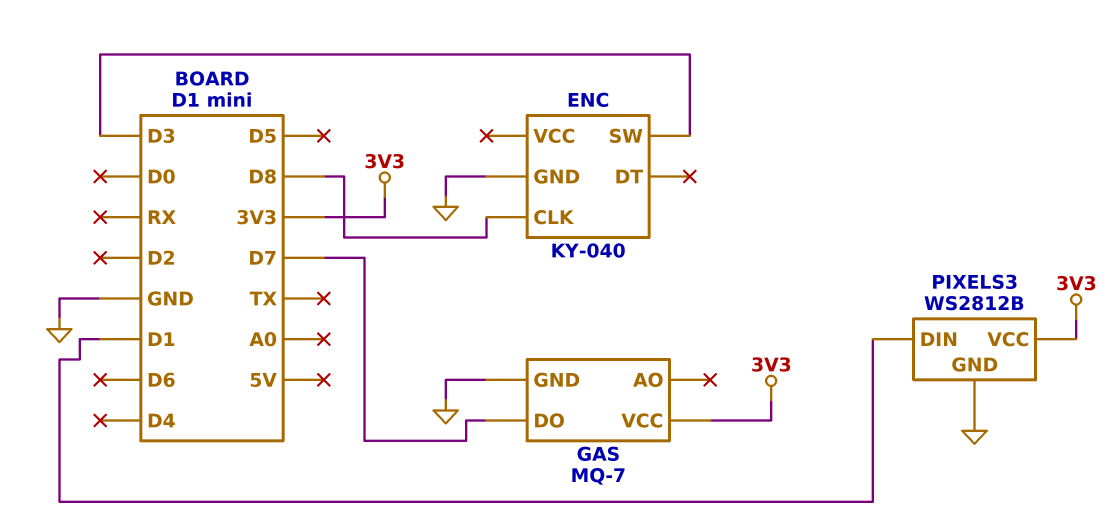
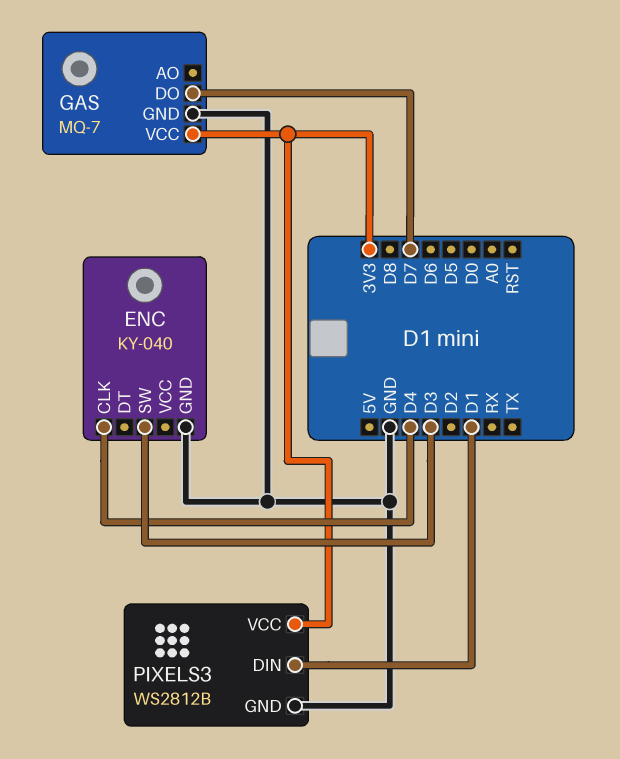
ENC pin CLK: D8 -> D4

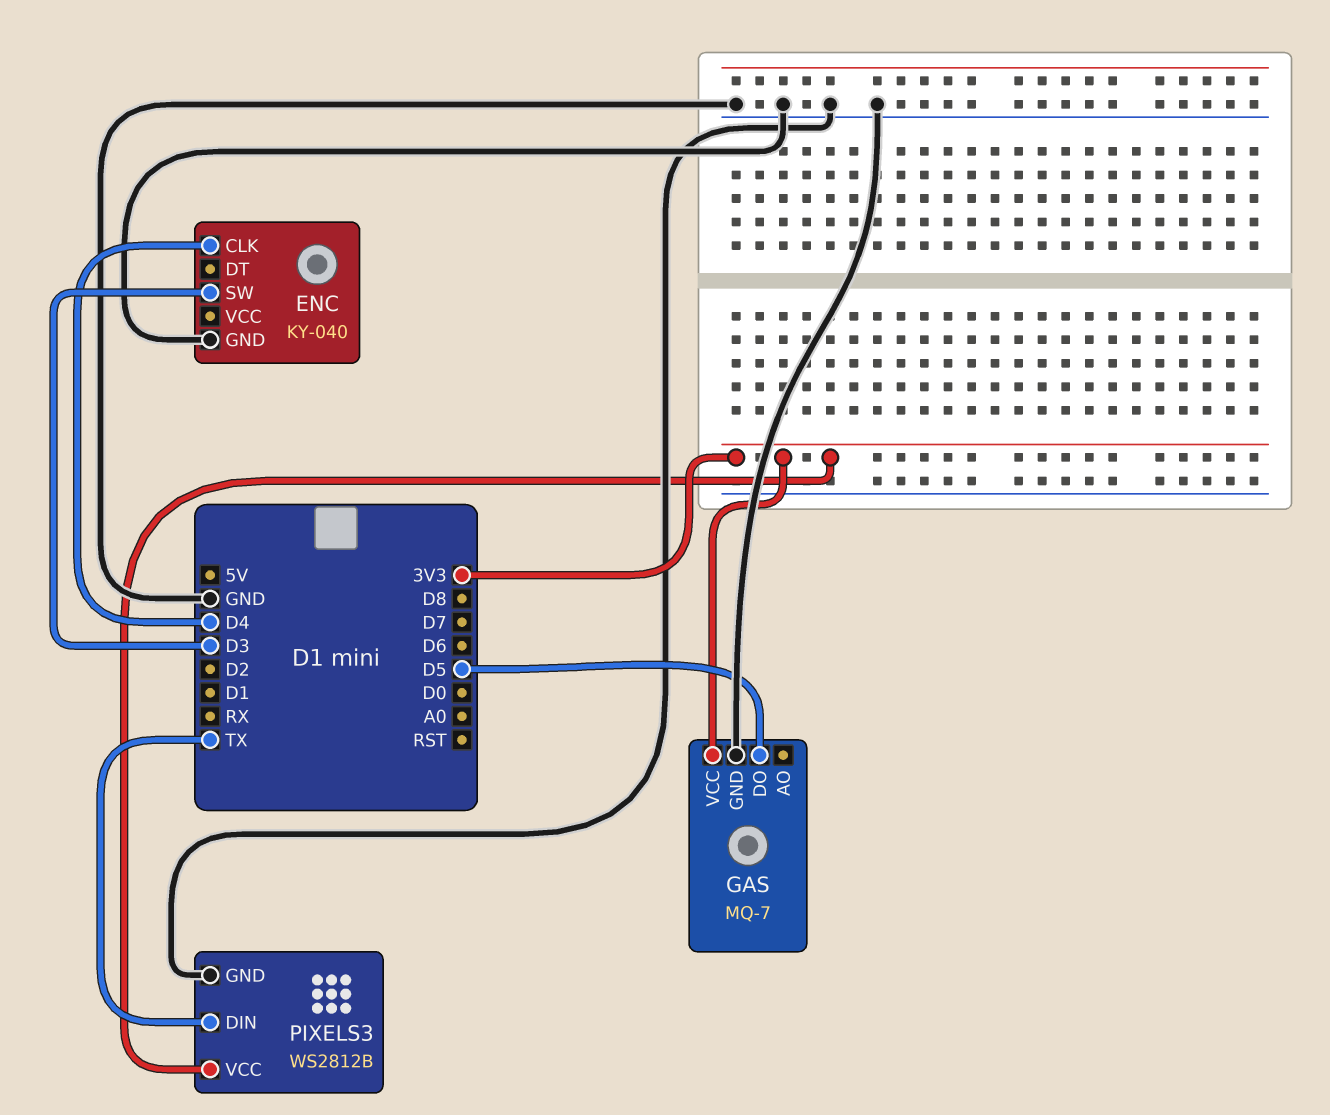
GAS pin DO: D7 -> D5
PIXELS3 pin DIN: D1 -> TX

